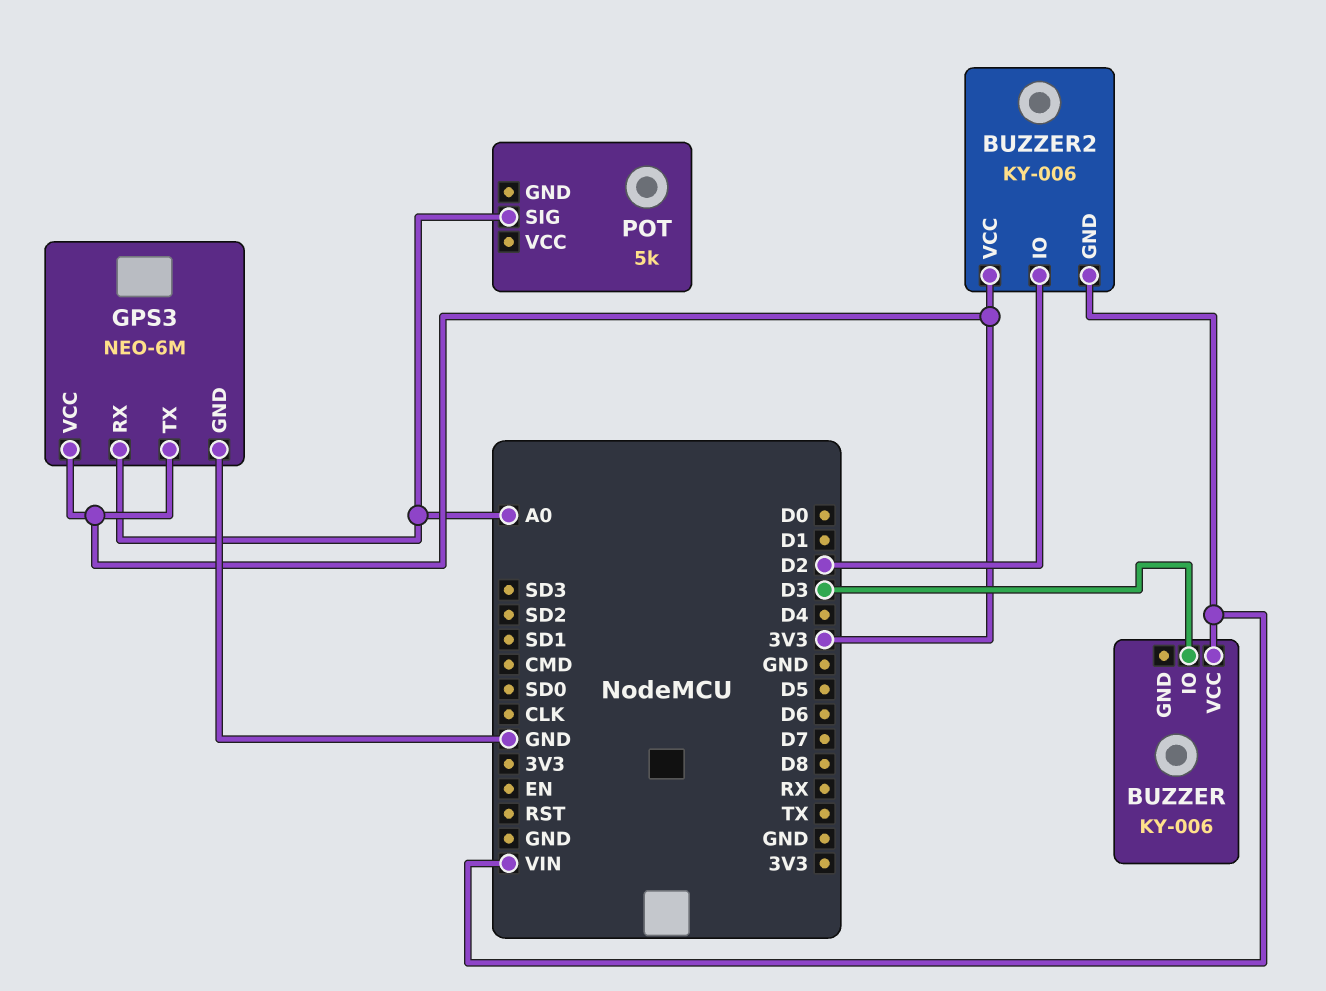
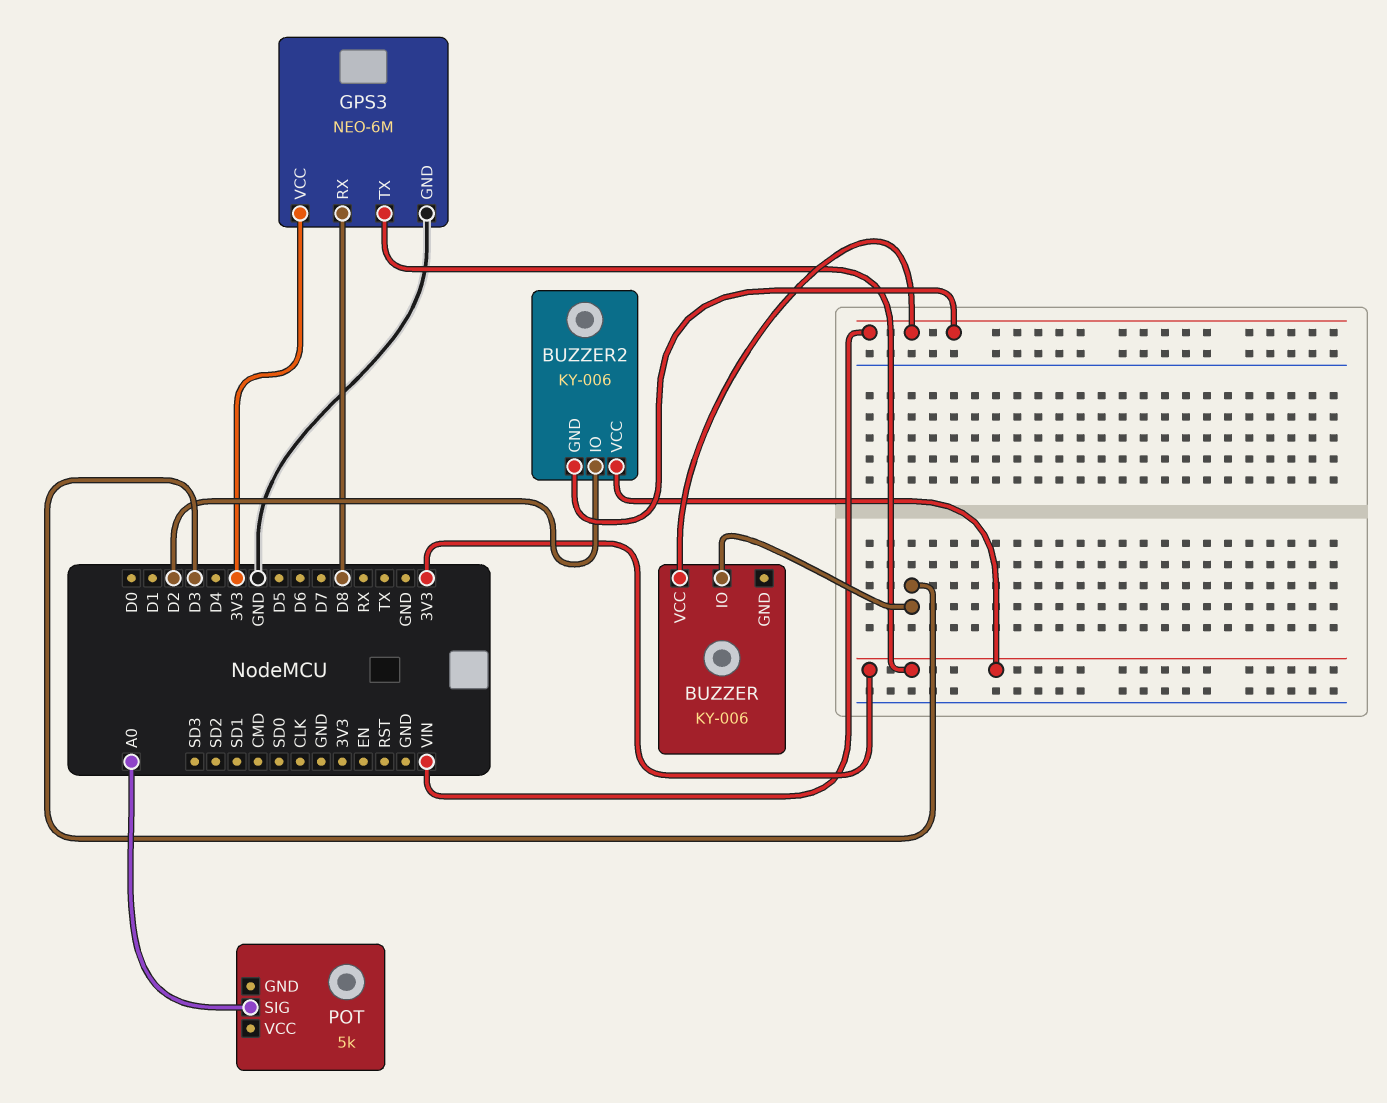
GPS3 pin RX: A0 -> D8

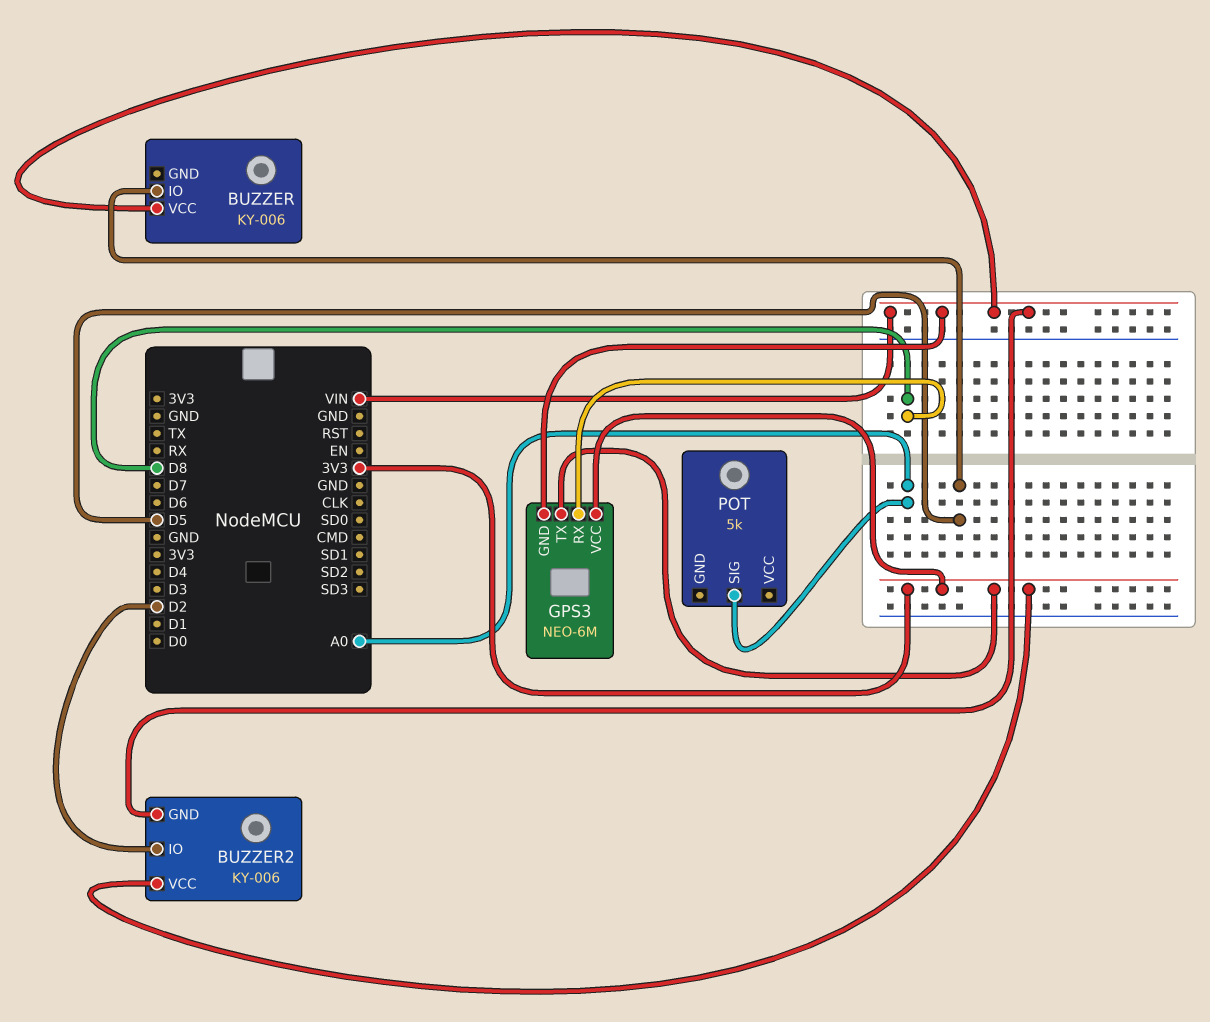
BUZZER pin IO: D3 -> D5
GPS3 pin GND: GND -> VIN

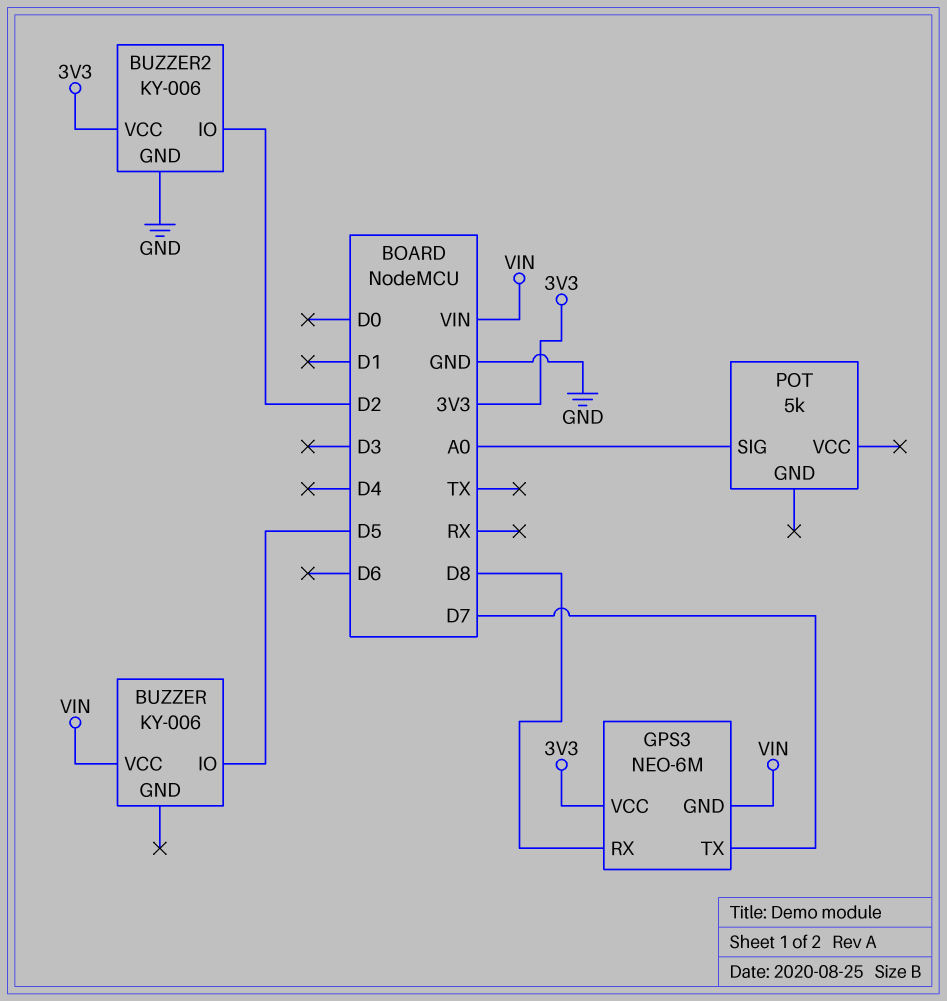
BUZZER2 pin GND: VIN -> GND
GPS3 pin TX: 3V3 -> D7

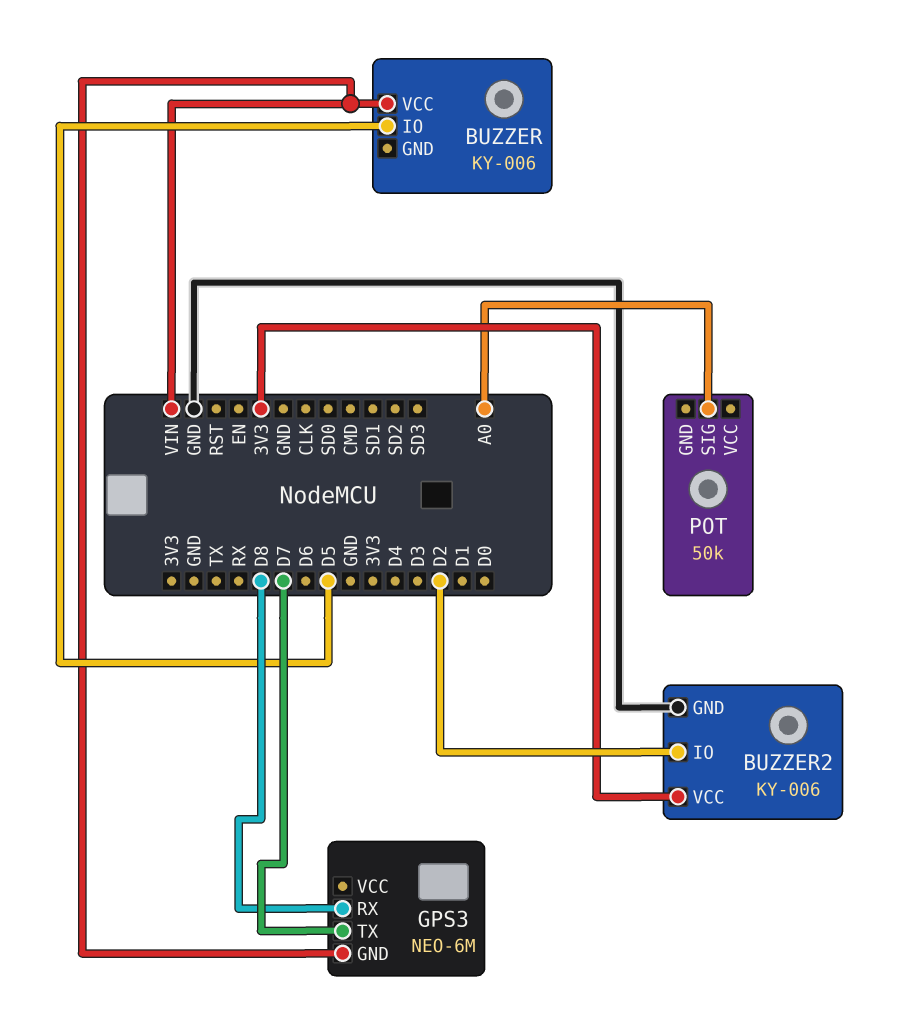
GPS3 pin VCC: 3V3 -> none
POT: 5k -> 50k

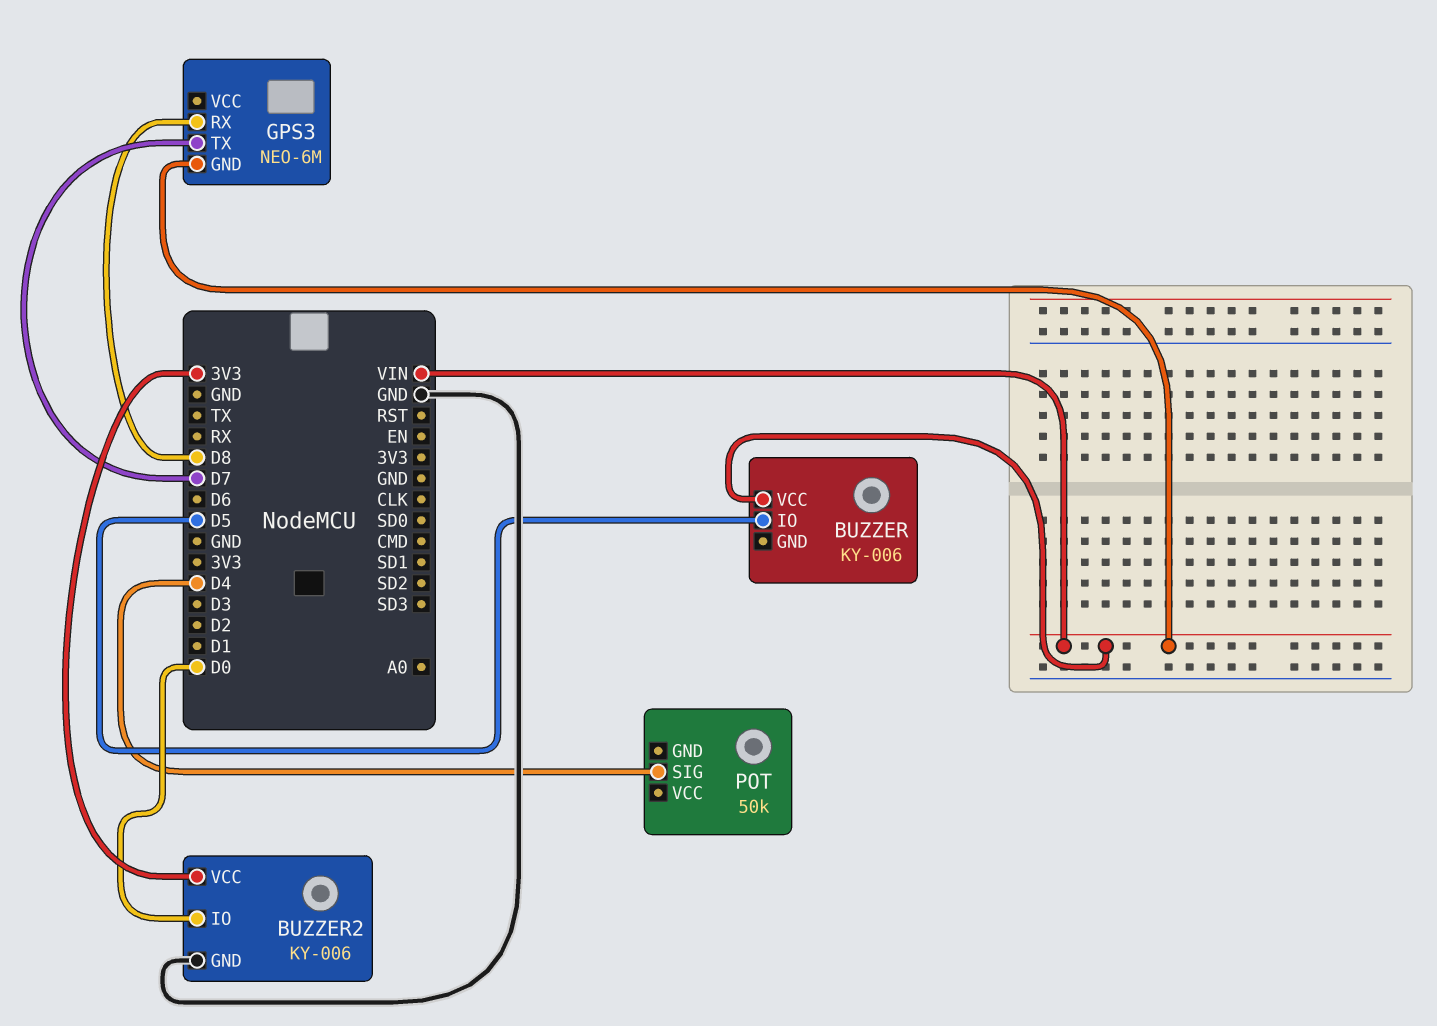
BUZZER2 pin IO: D2 -> D0
POT pin SIG: A0 -> D4

